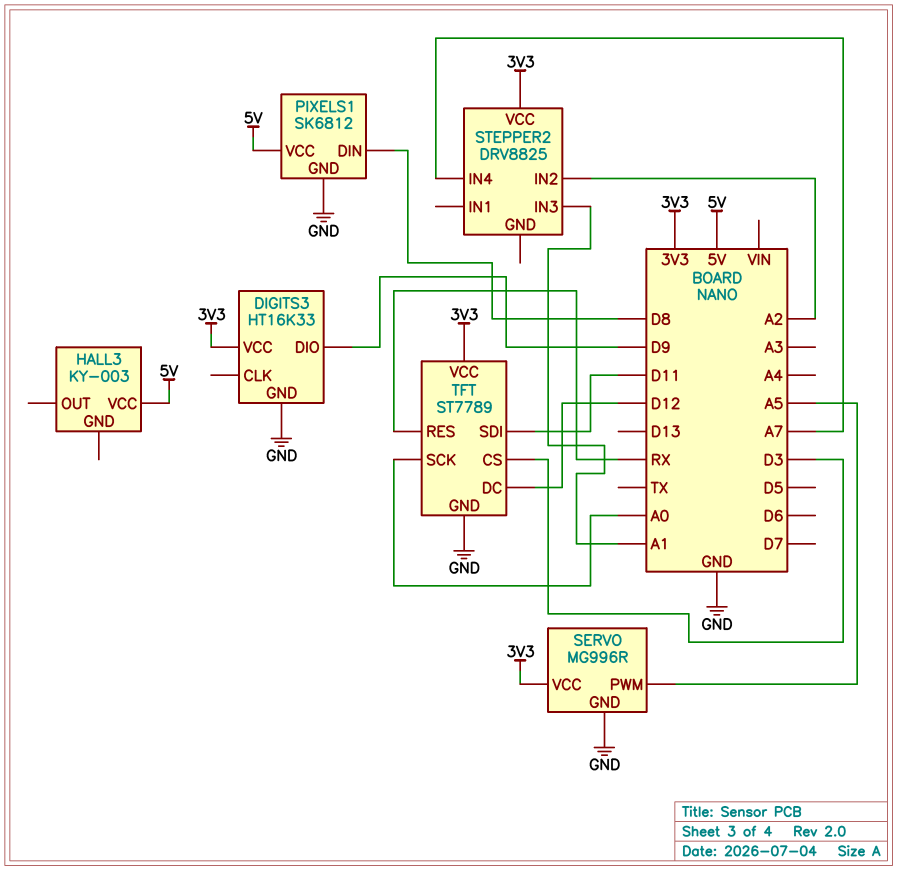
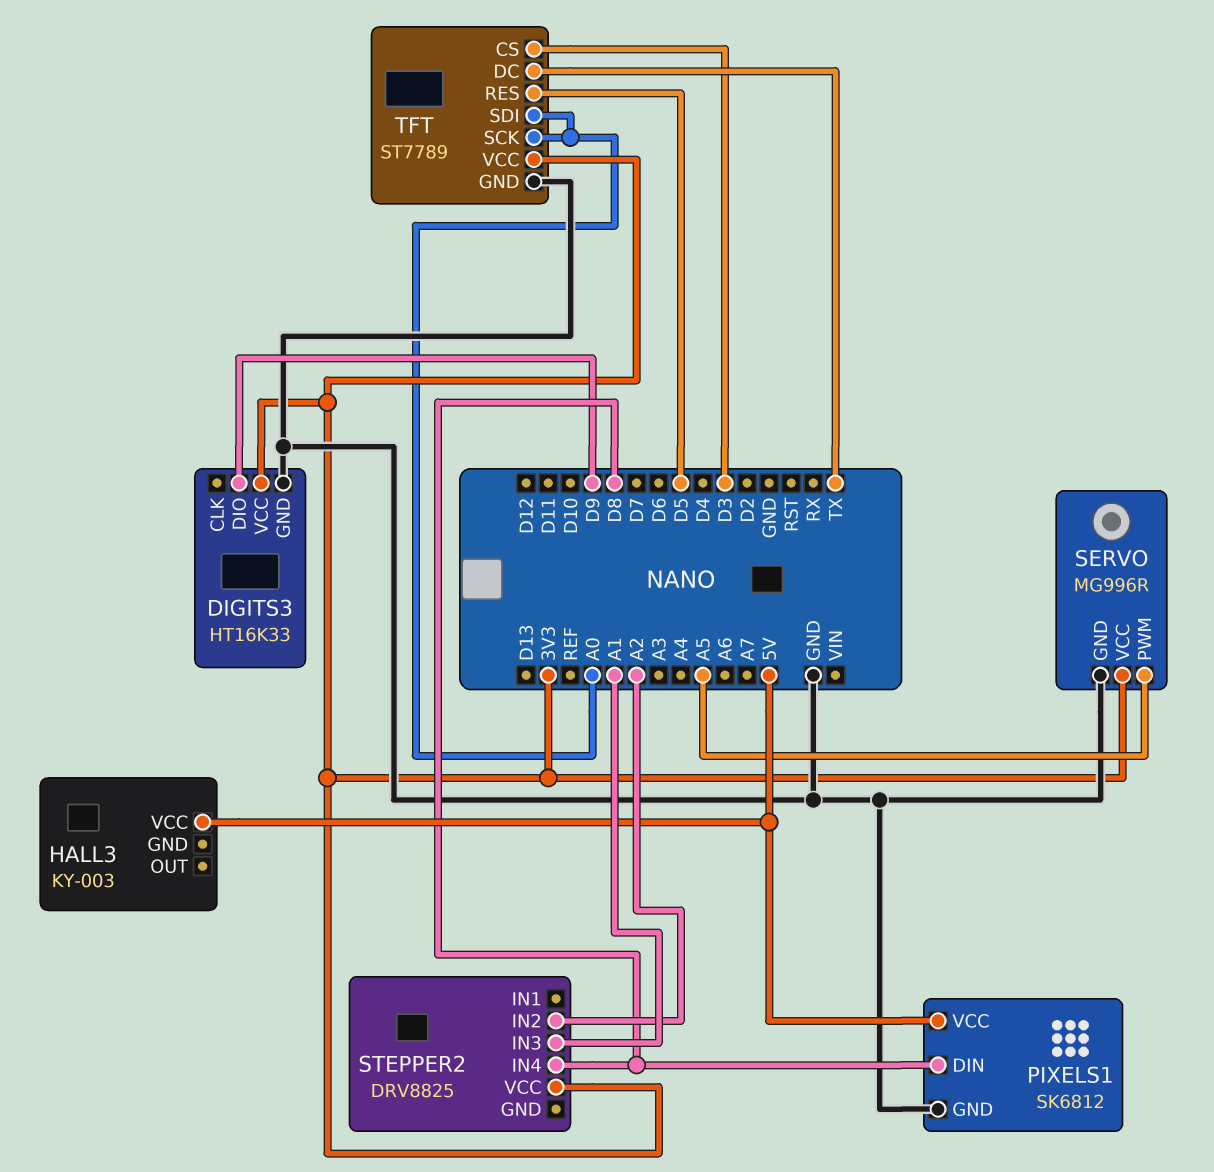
STEPPER2 pin IN4: A7 -> D8
TFT pin DC: D12 -> TX
TFT pin RES: RX -> D5
TFT pin SDI: D11 -> A0

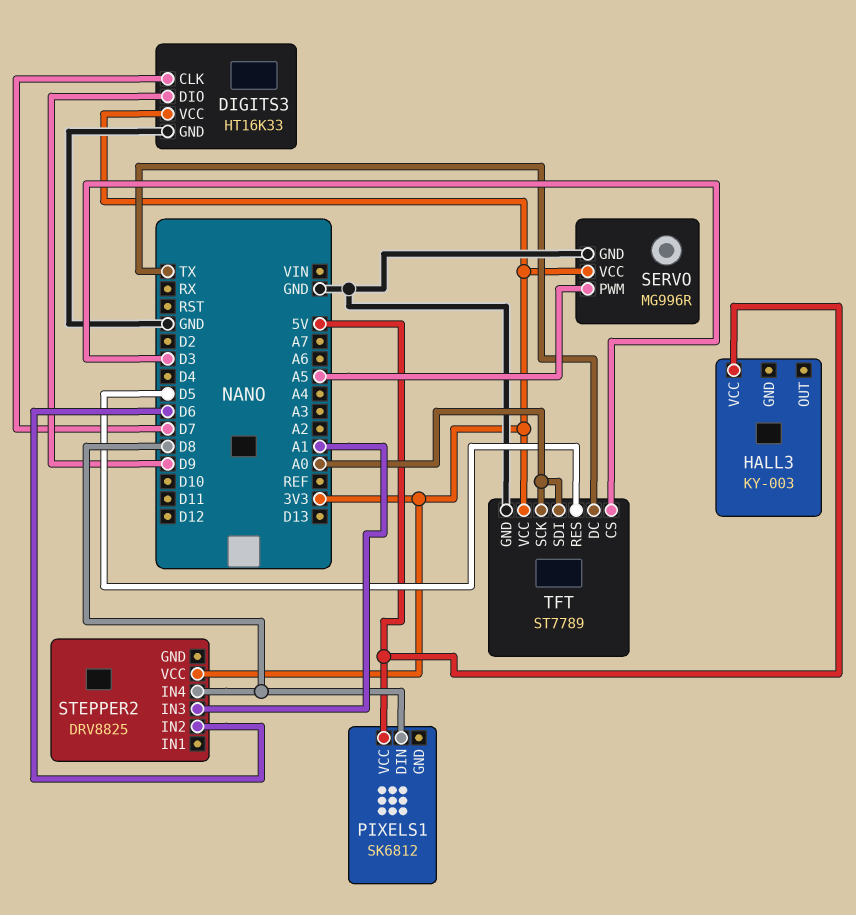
DIGITS3 pin CLK: none -> D7
PIXELS1 pin GND: GND -> none
STEPPER2 pin IN2: A2 -> D6

